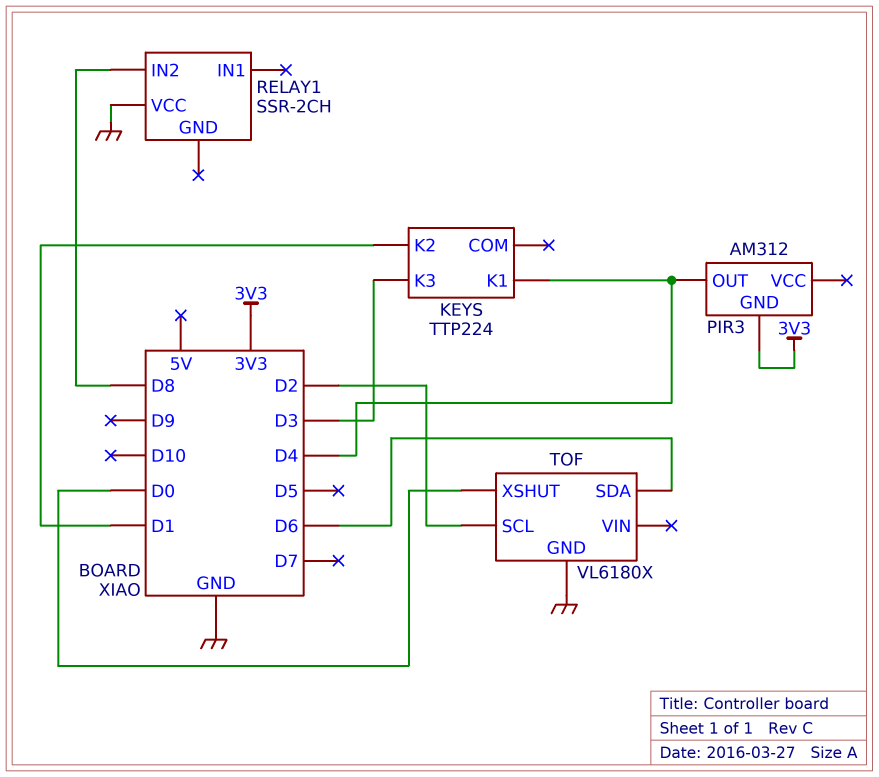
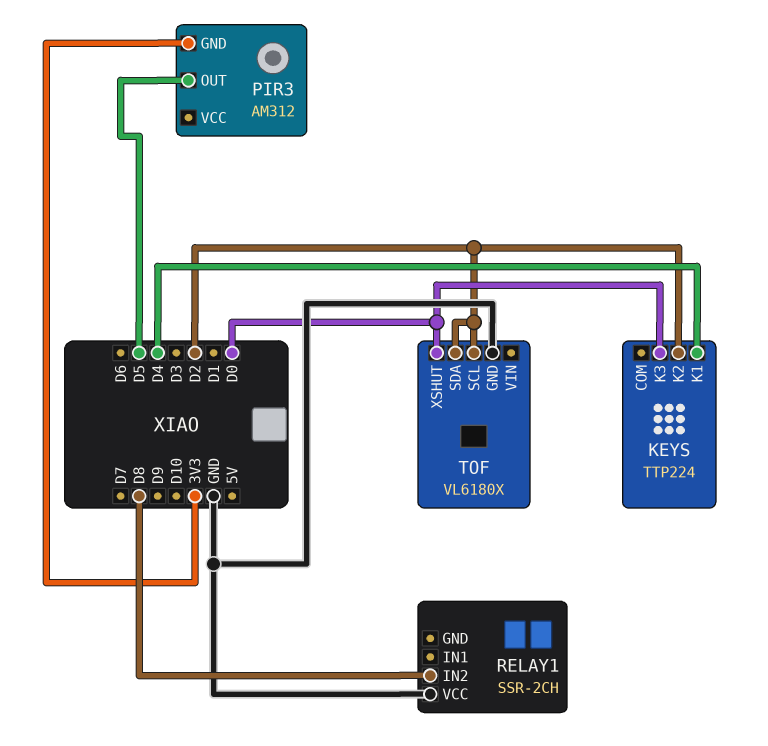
KEYS pin K2: D1 -> D2
KEYS pin K3: D3 -> D0
PIR3 pin OUT: D4 -> D5
TOF pin SDA: D6 -> D2

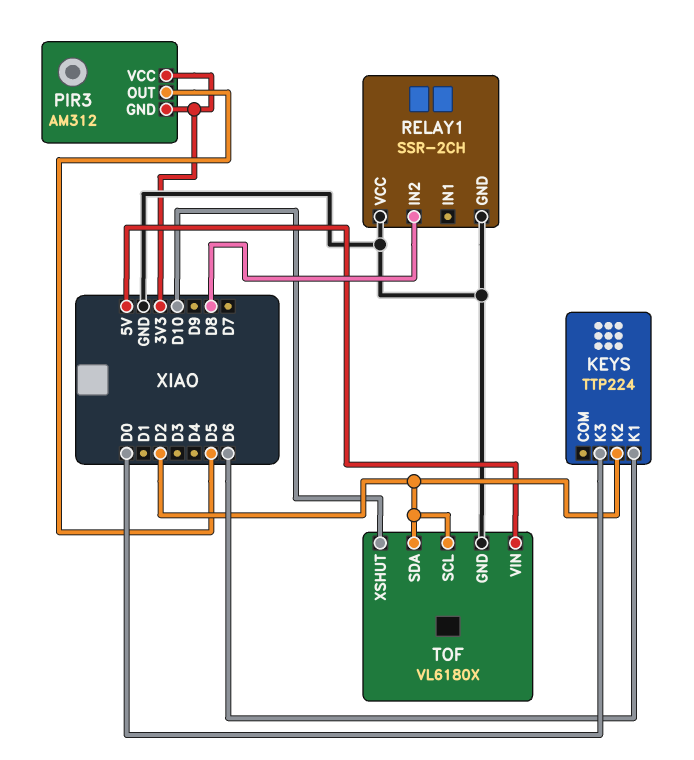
KEYS pin K1: D4 -> D6
PIR3 pin VCC: none -> 3V3
RELAY1 pin GND: none -> GND
TOF pin VIN: none -> 5V
TOF pin XSHUT: D0 -> D10

